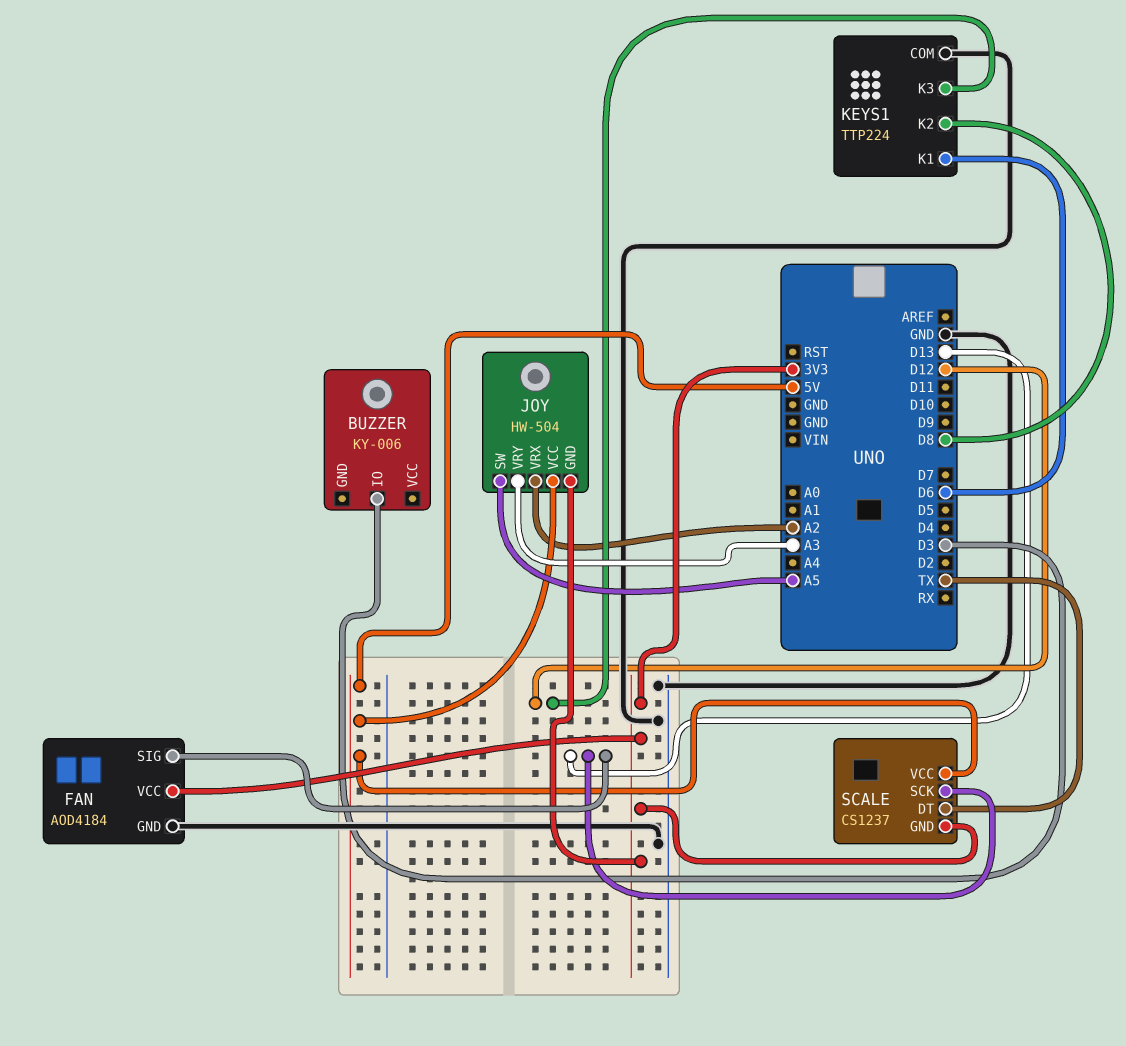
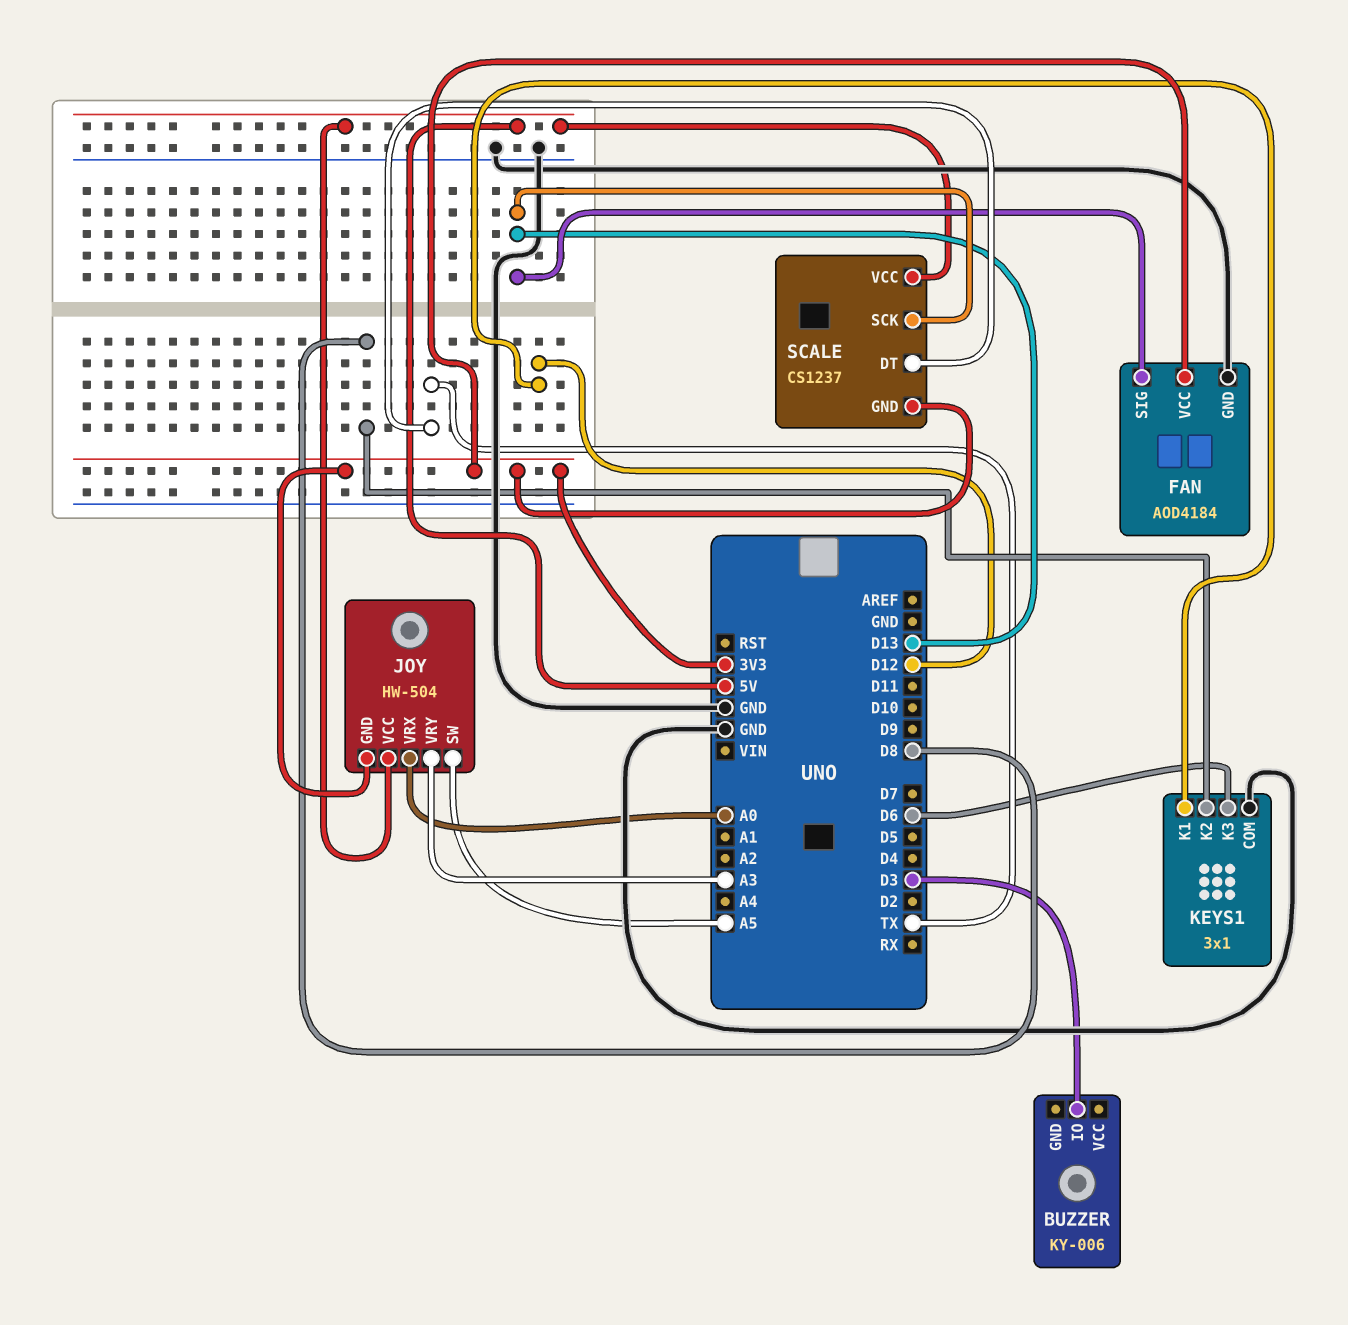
JOY pin VRX: A2 -> A0
KEYS1: TTP224 -> 3x1
KEYS1 pin K1: D6 -> D12
KEYS1 pin K3: D12 -> D6

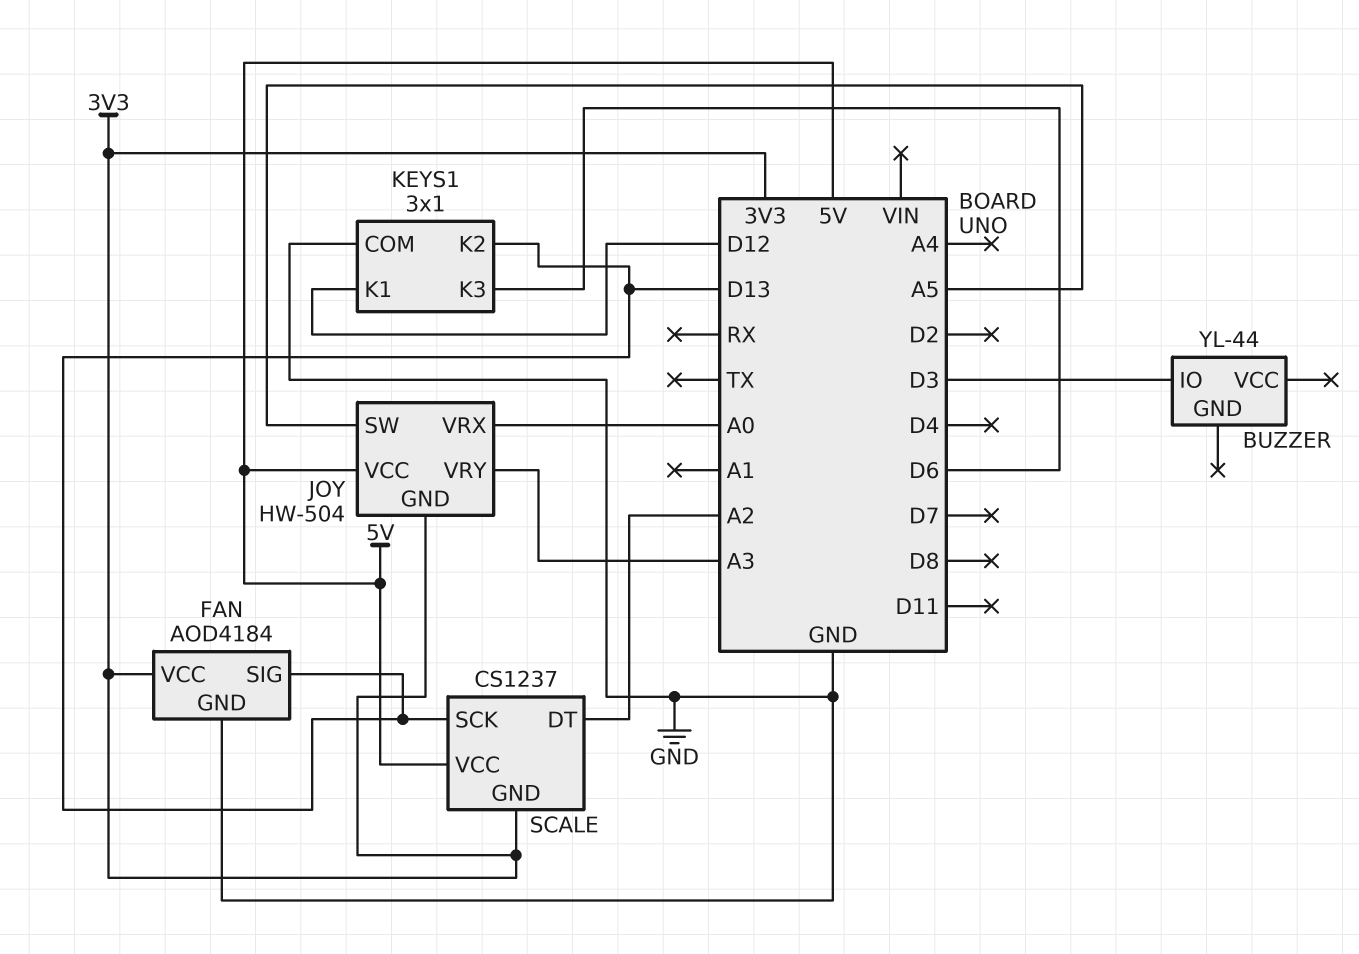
BUZZER: KY-006 -> YL-44
KEYS1 pin K2: D8 -> D13
SCALE pin DT: TX -> A2

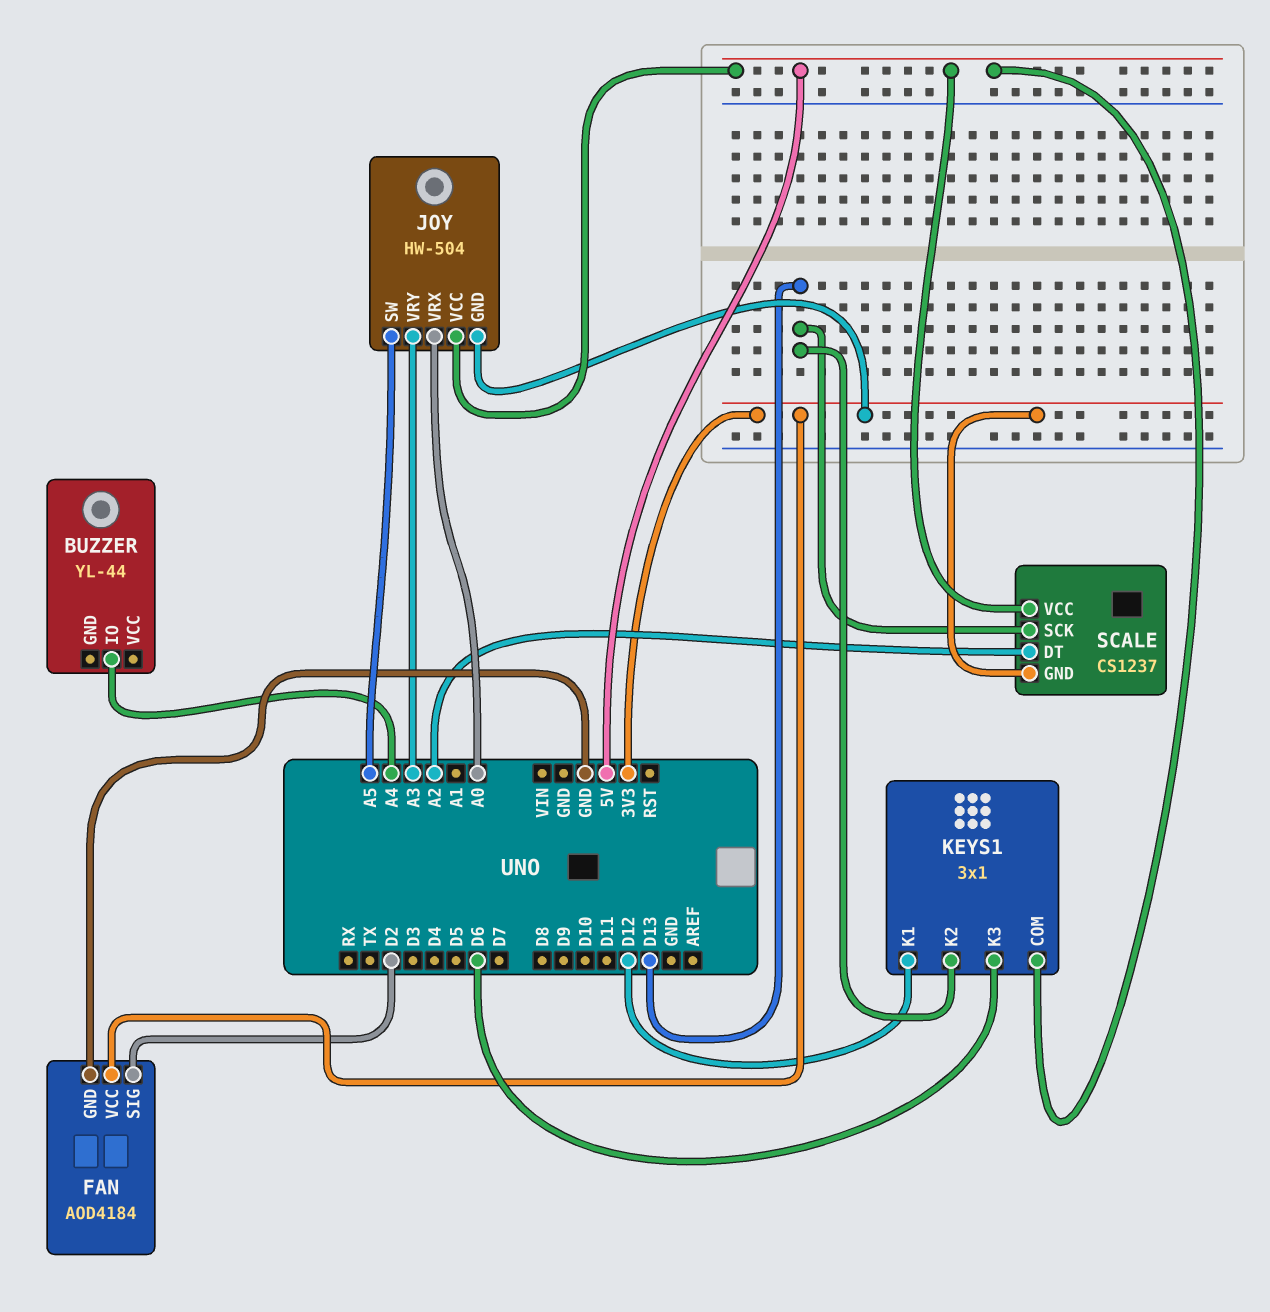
BUZZER pin IO: D3 -> A4
FAN pin SIG: D13 -> D2
KEYS1 pin COM: GND -> 5V

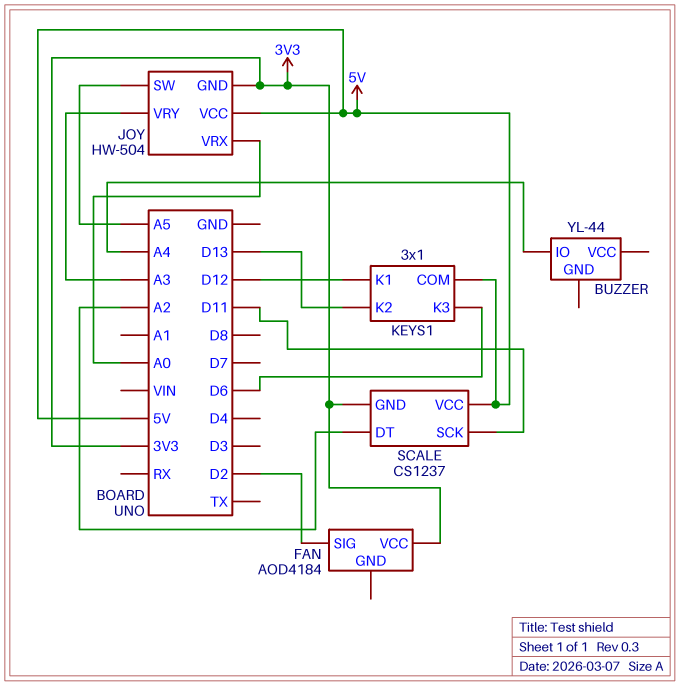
FAN pin GND: GND -> none
SCALE pin SCK: D13 -> D11

